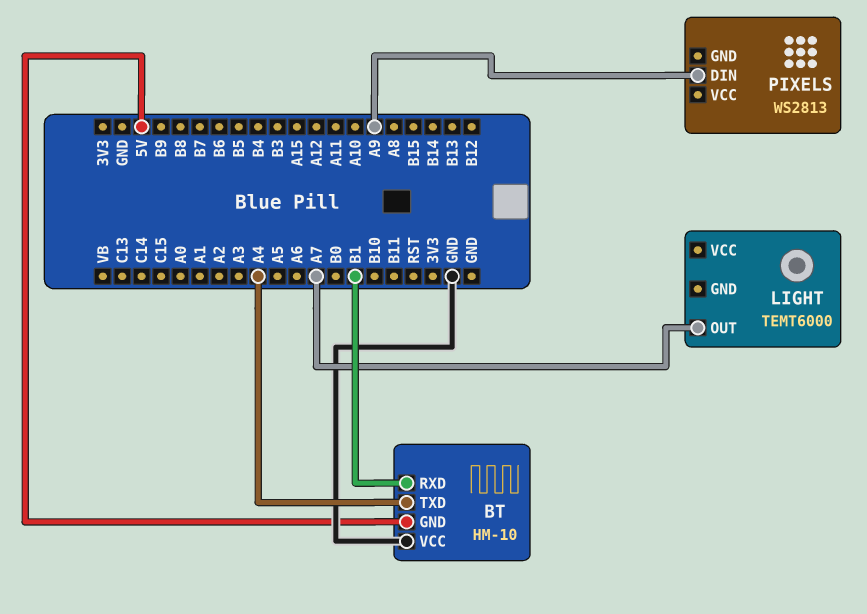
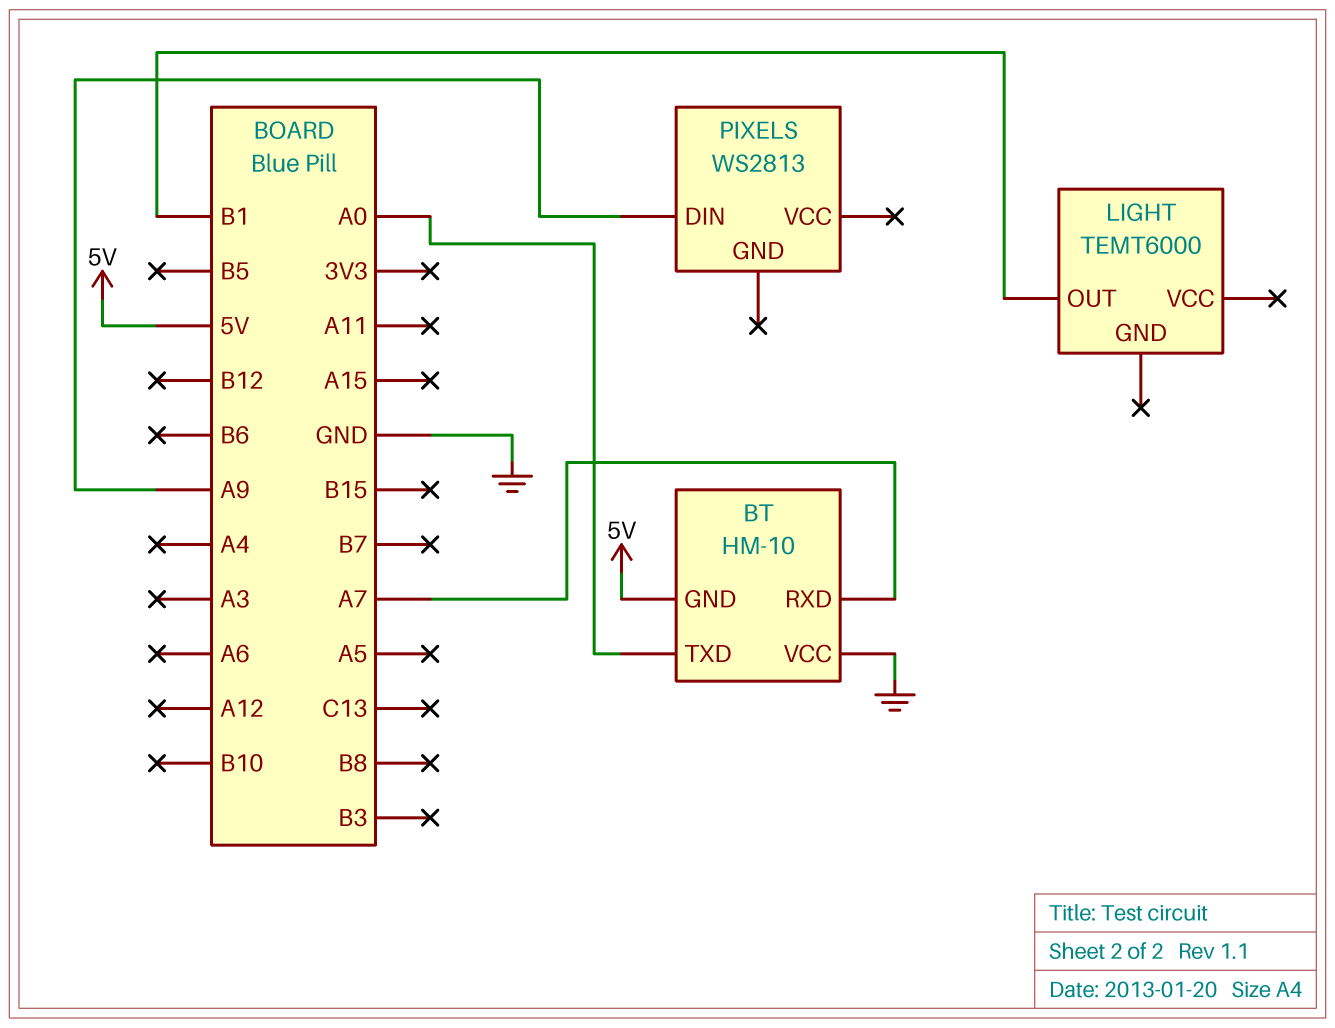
BT pin RXD: B1 -> A7
BT pin TXD: A4 -> A0
LIGHT pin OUT: A7 -> B1

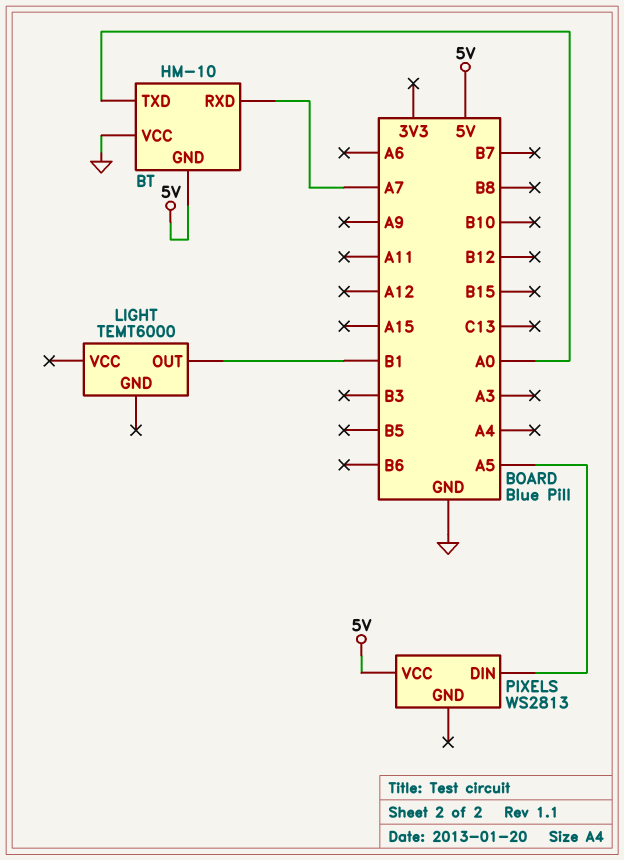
PIXELS pin DIN: A9 -> A5
PIXELS pin VCC: none -> 5V

